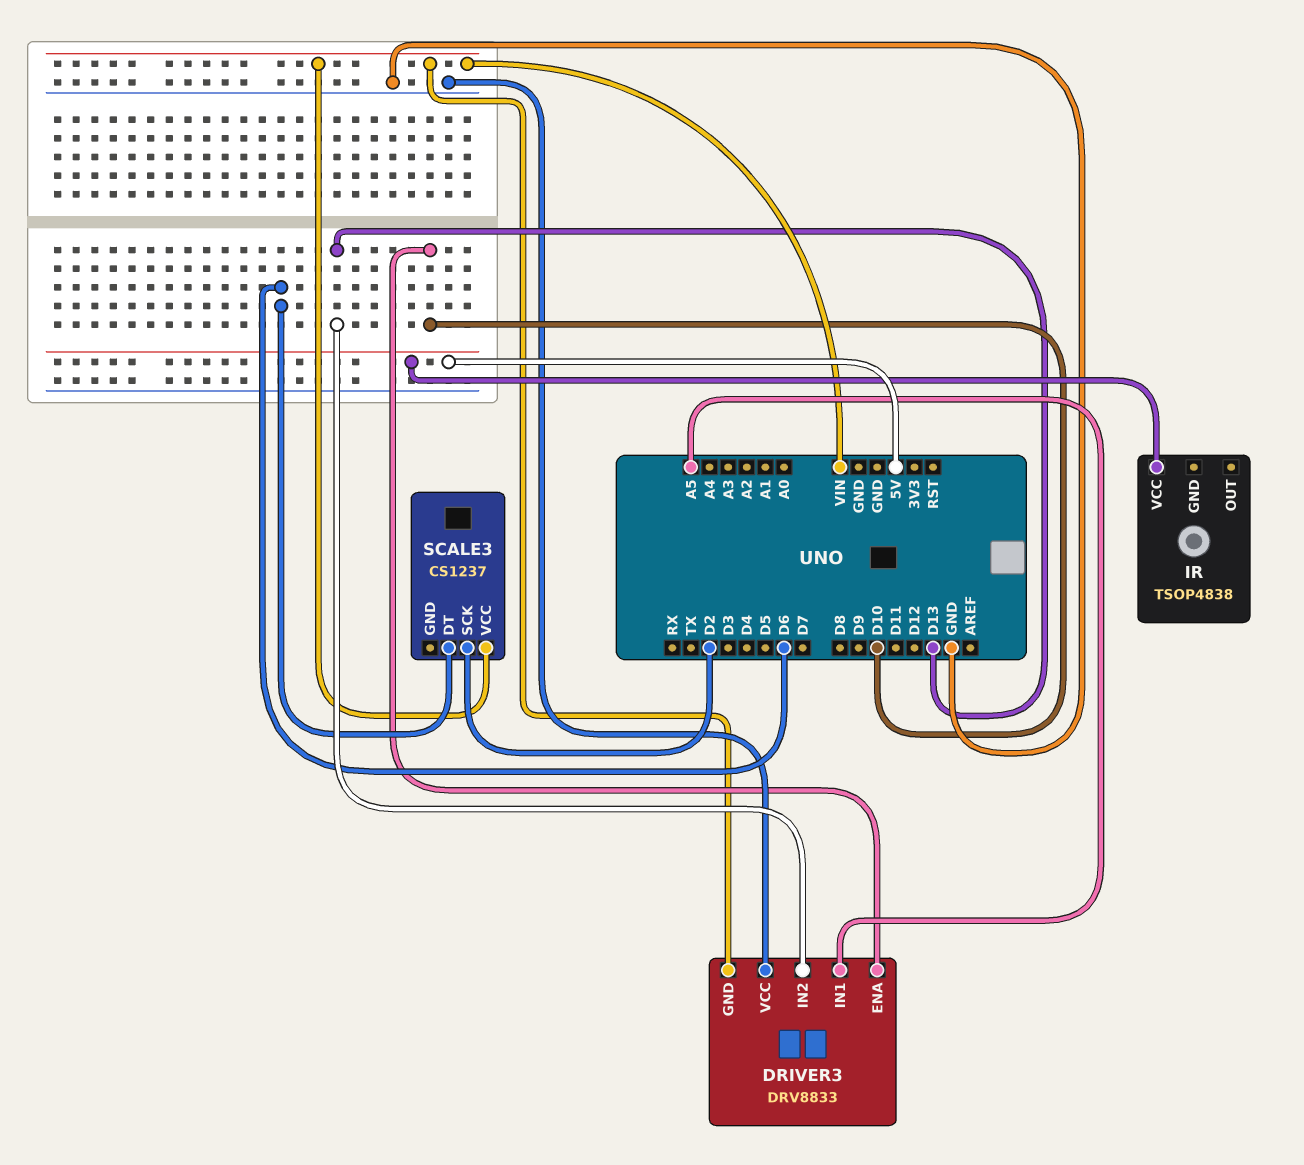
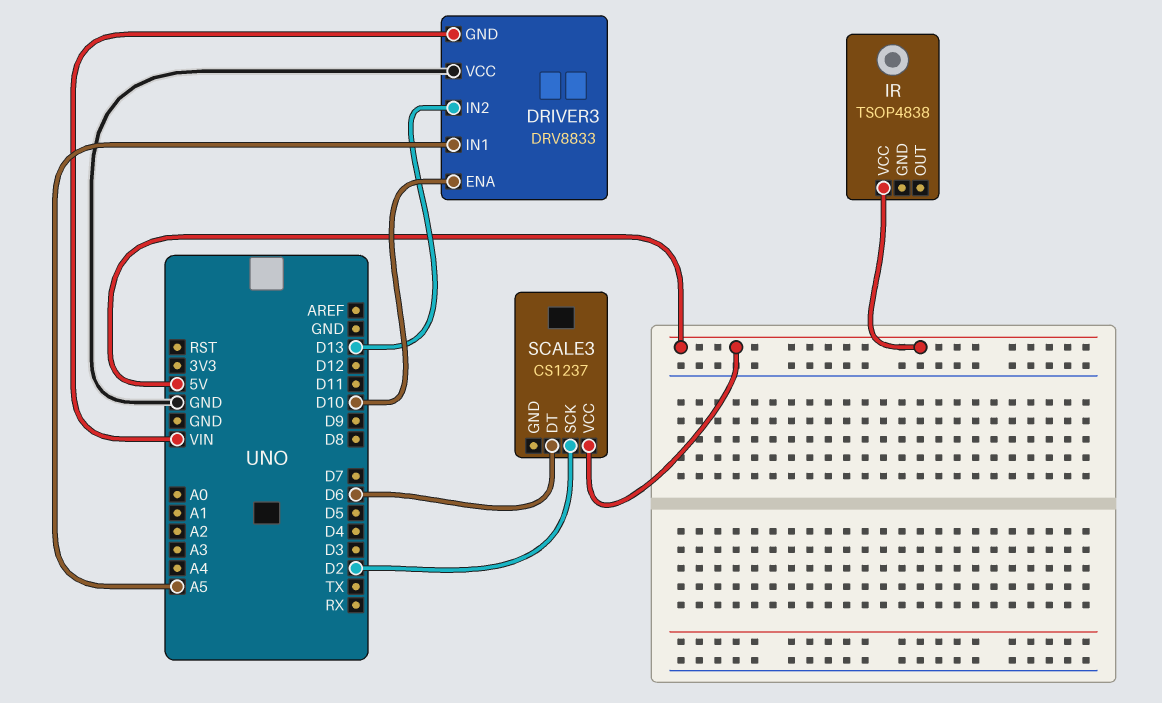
SCALE3 pin VCC: VIN -> 5V

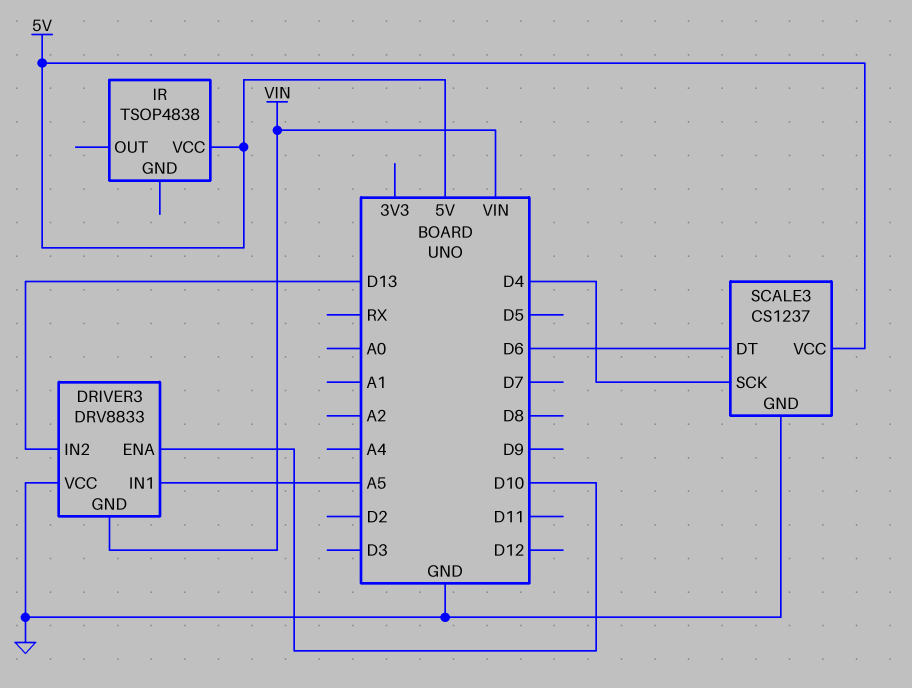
SCALE3 pin GND: none -> GND
SCALE3 pin SCK: D2 -> D4

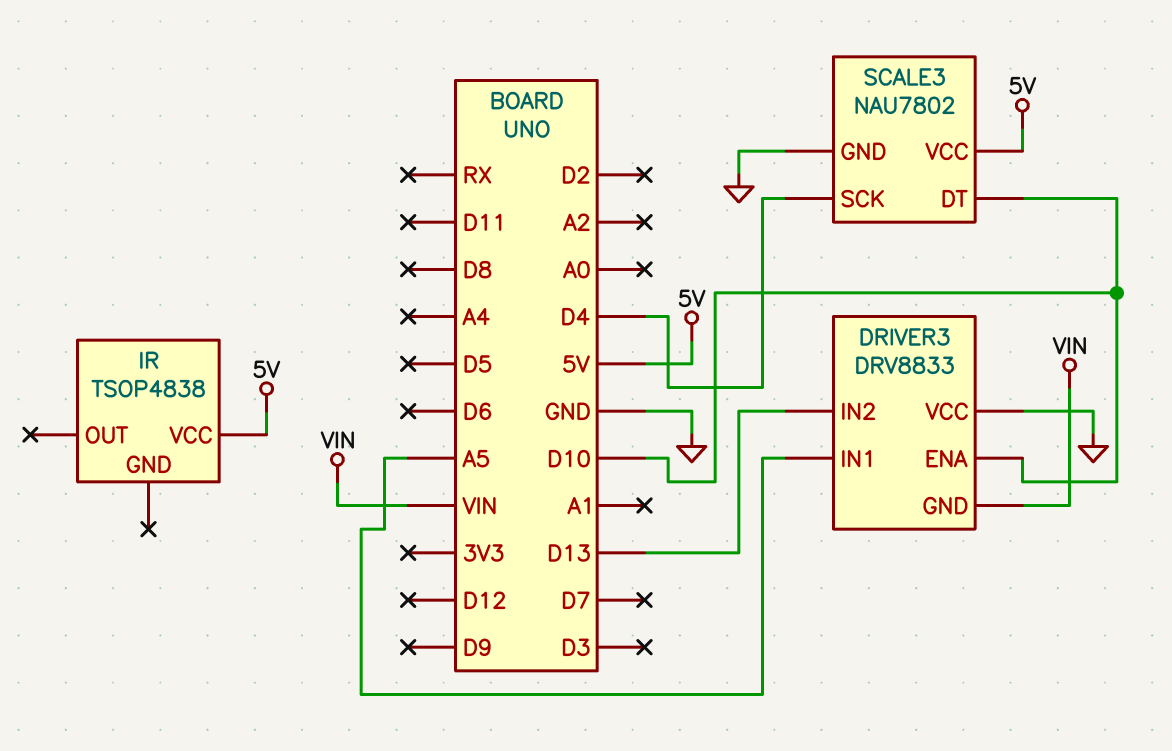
SCALE3: CS1237 -> NAU7802
SCALE3 pin DT: D6 -> D10

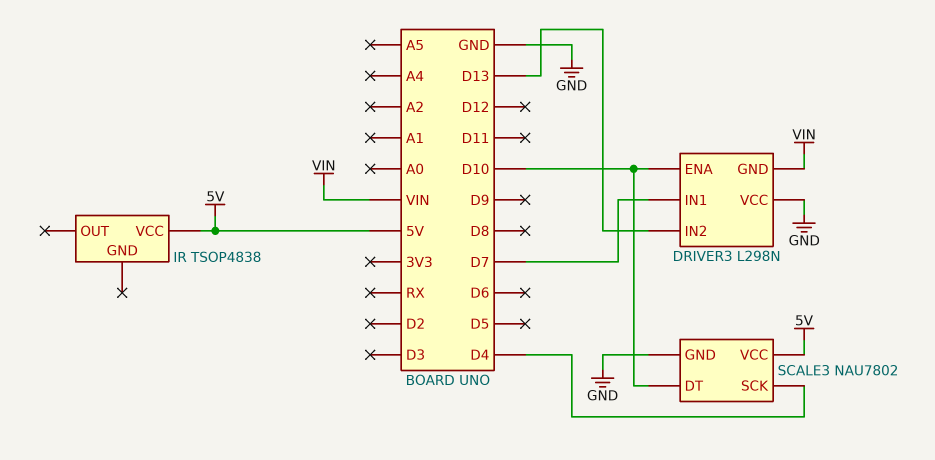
DRIVER3: DRV8833 -> L298N
DRIVER3 pin IN1: A5 -> D7

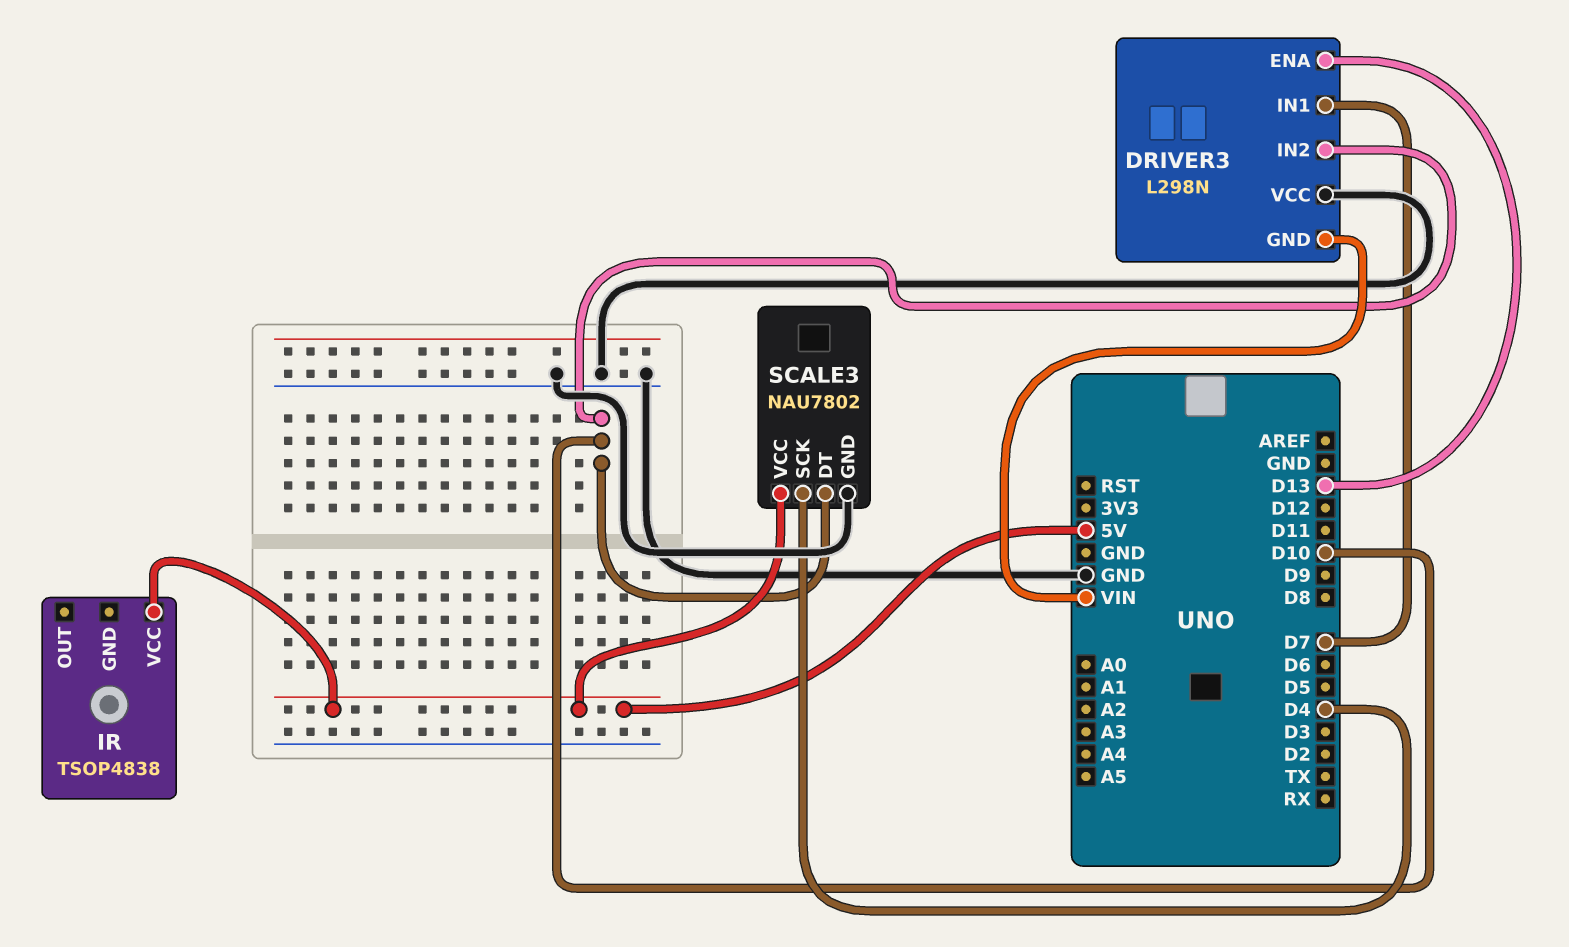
DRIVER3 pin ENA: D10 -> D13
DRIVER3 pin IN2: D13 -> D10

